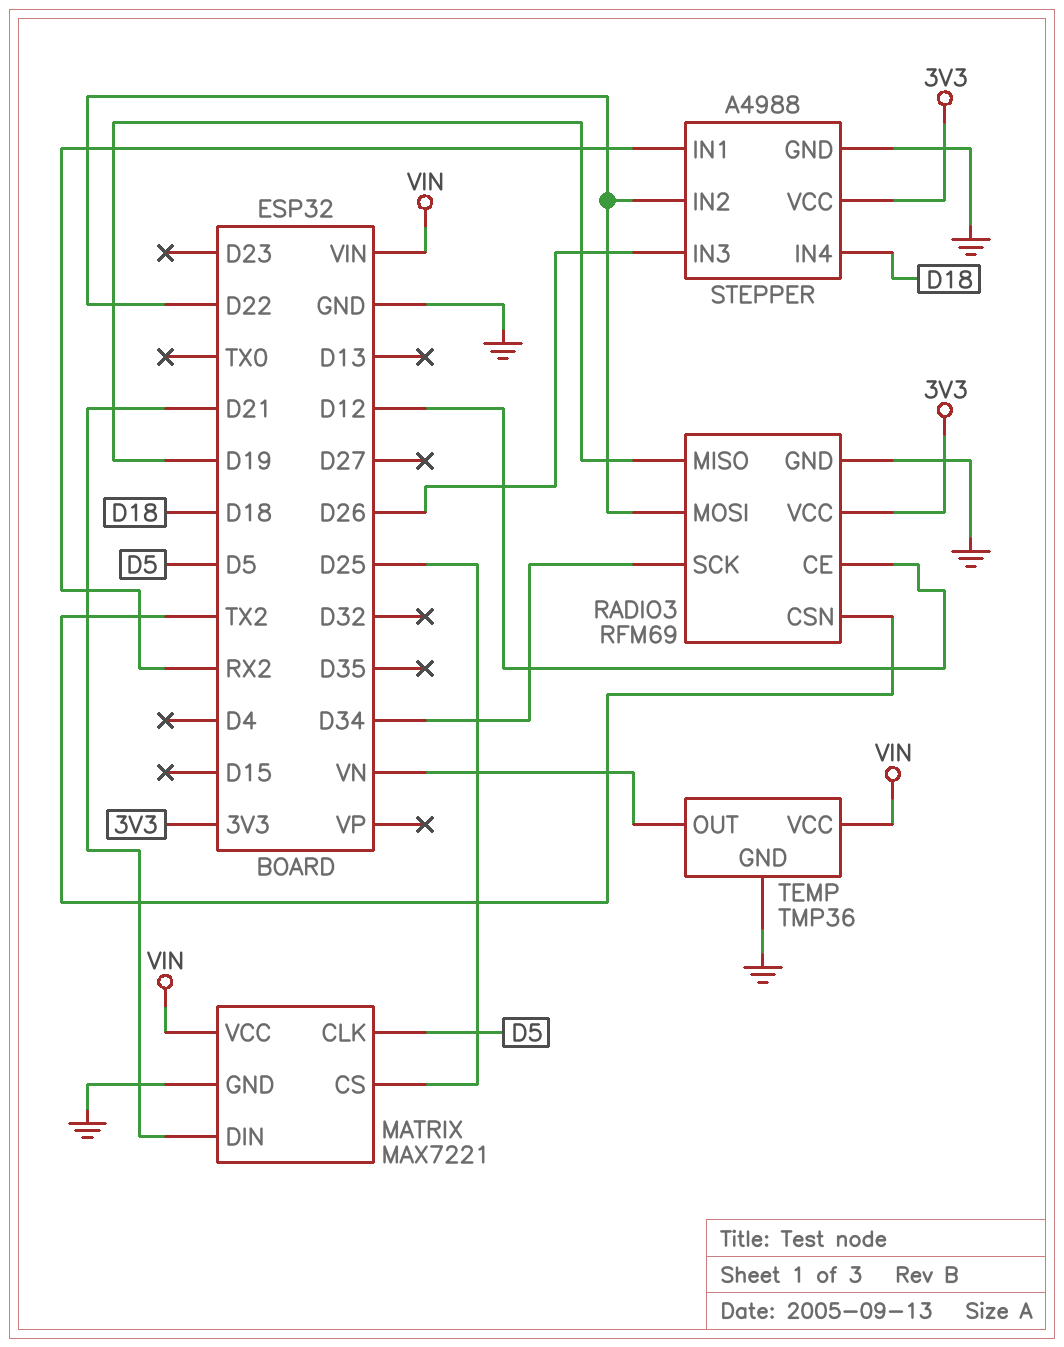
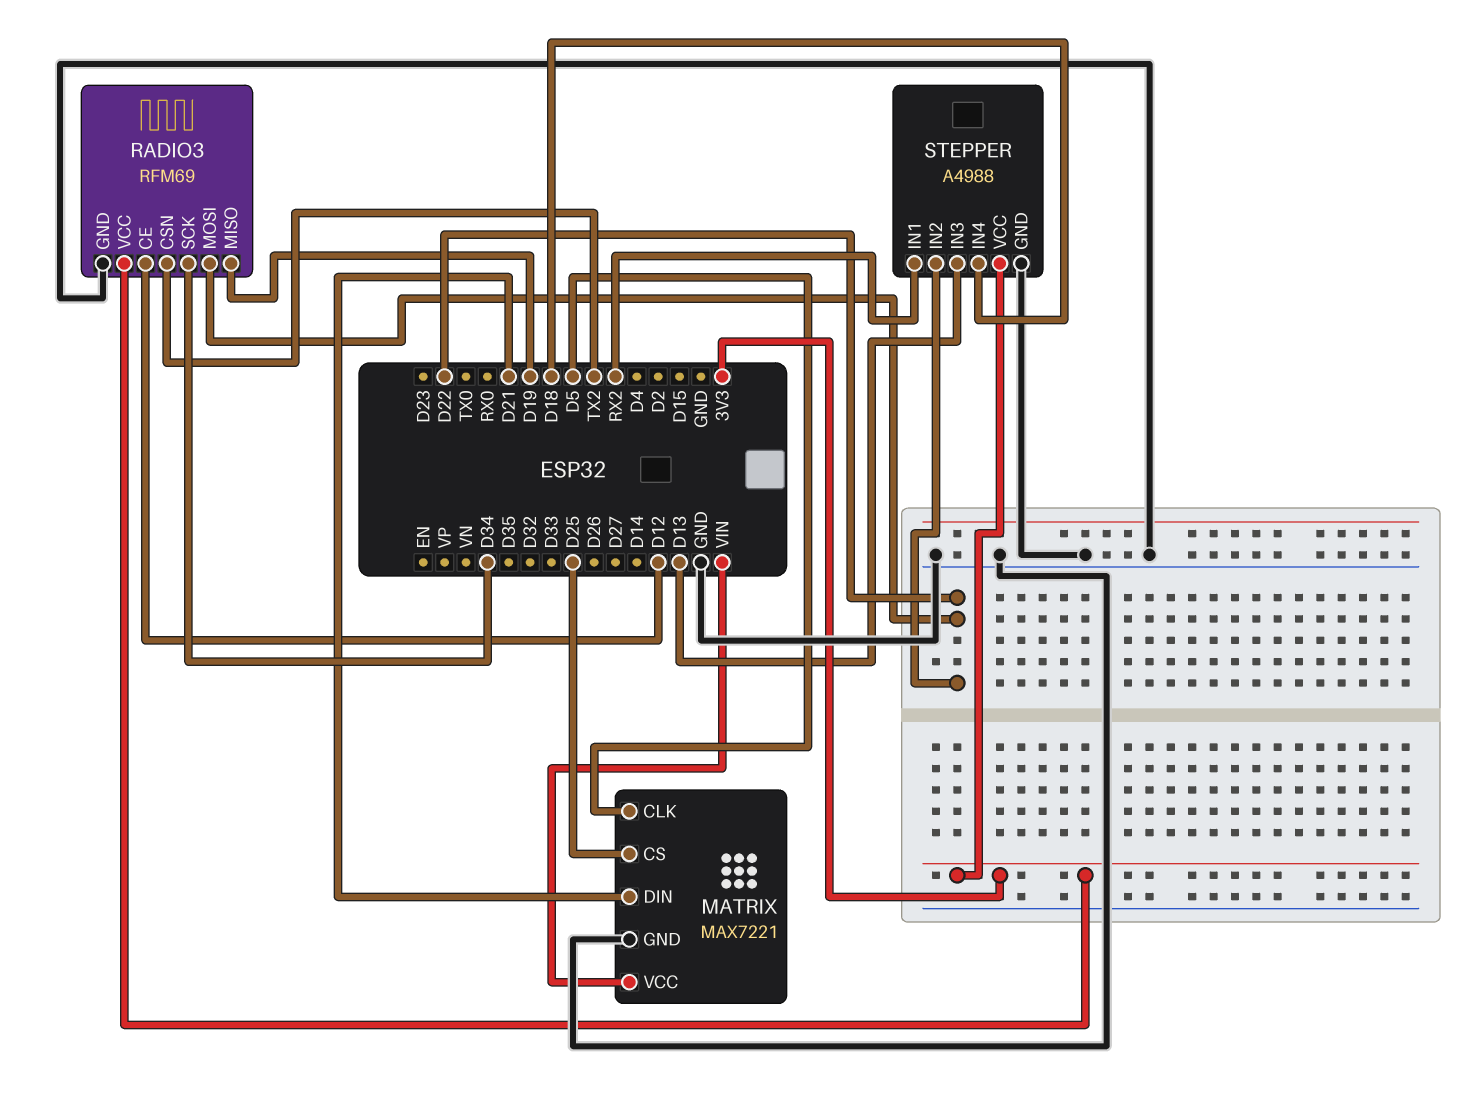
STEPPER pin IN3: D26 -> D13
TEMP: TMP36 -> none
TEMP pin GND: GND -> none
TEMP pin OUT: VN -> none
TEMP pin VCC: VIN -> none

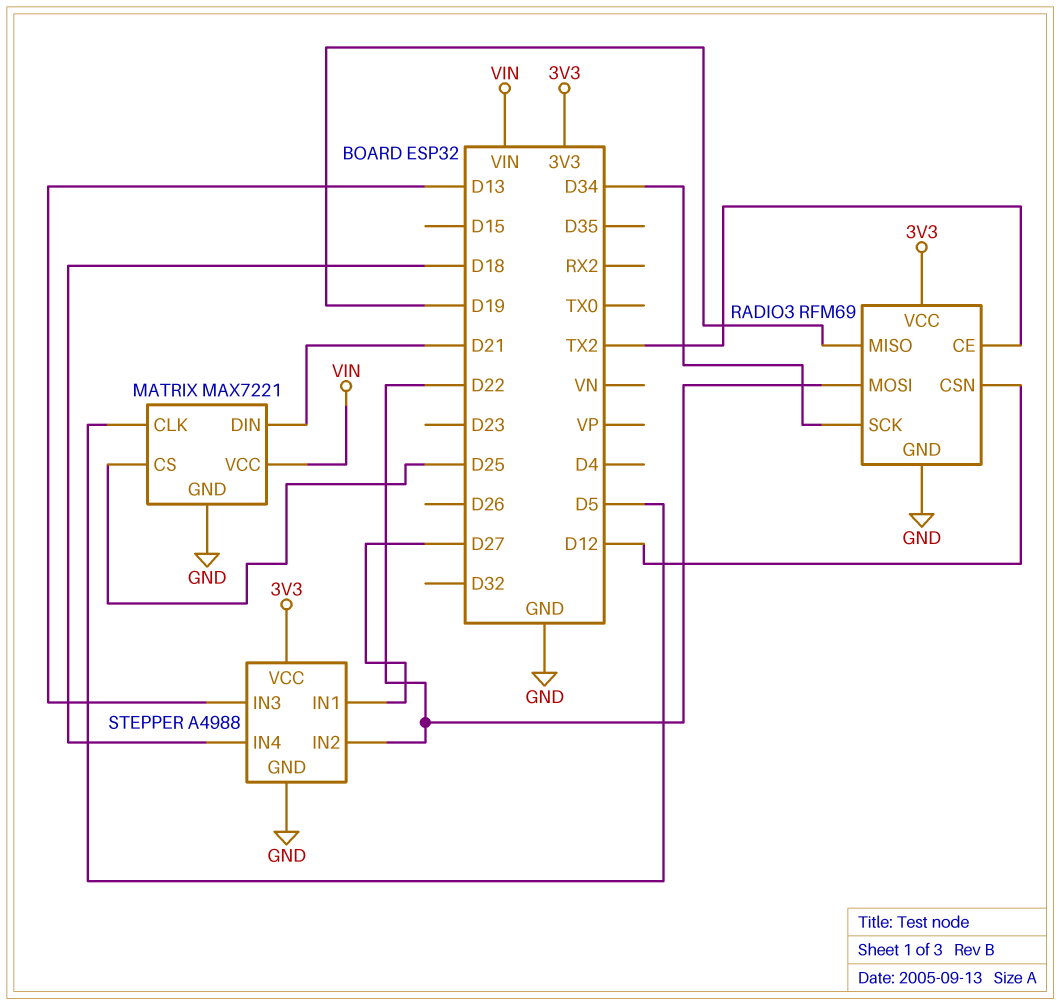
RADIO3 pin CE: D12 -> TX2
RADIO3 pin CSN: TX2 -> D12
STEPPER pin IN1: RX2 -> D27

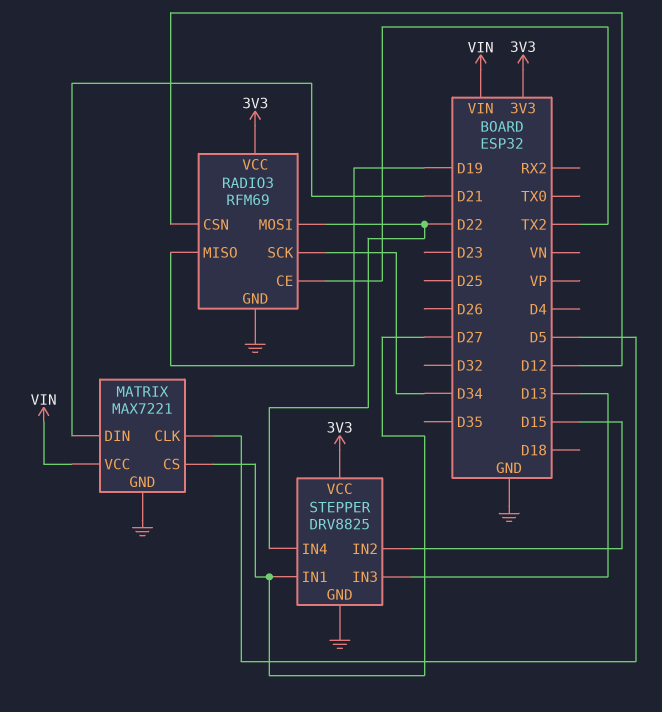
MATRIX pin CS: D25 -> D27
STEPPER: A4988 -> DRV8825
STEPPER pin IN2: D22 -> D15
STEPPER pin IN4: D18 -> D22

